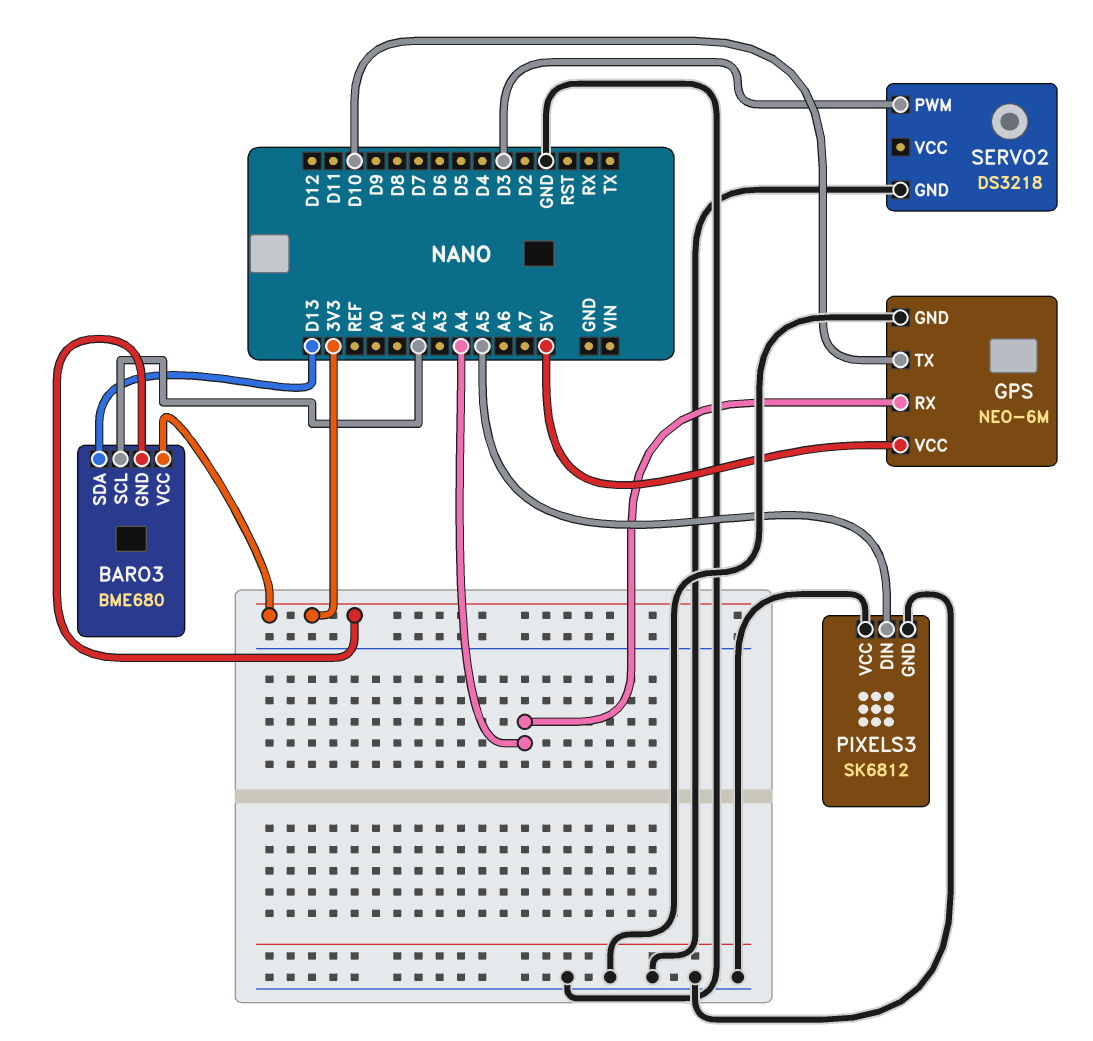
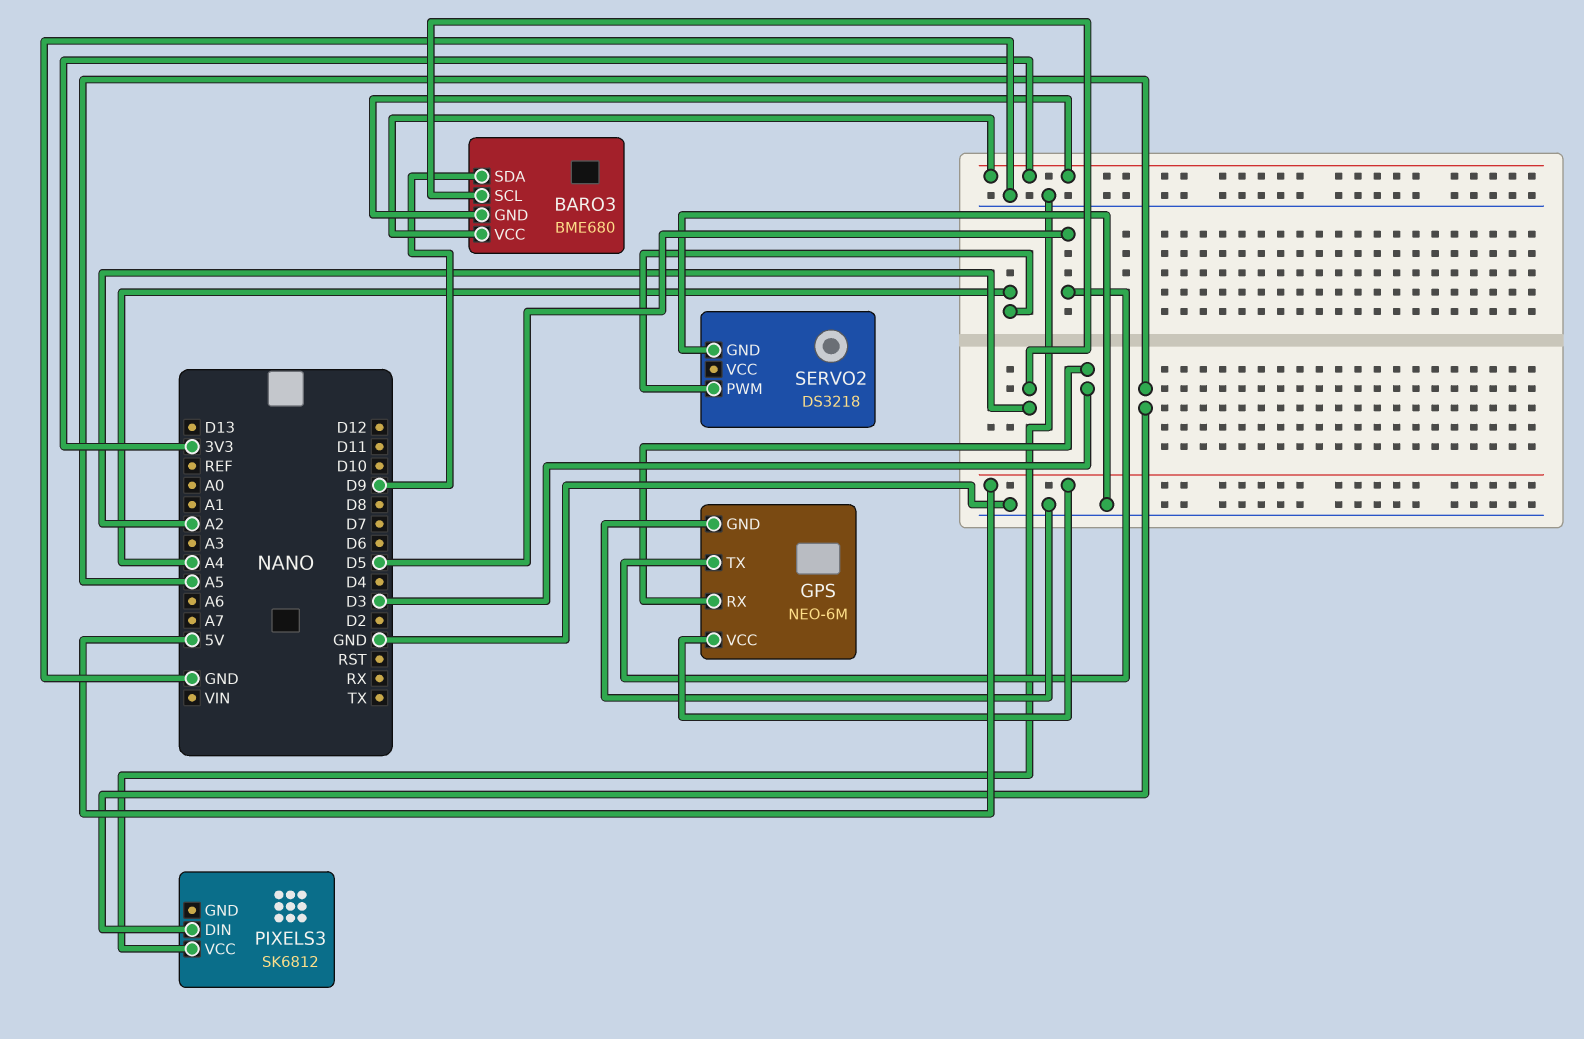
BARO3 pin SDA: D13 -> D9
GPS pin RX: A4 -> D3
GPS pin TX: D10 -> D5
PIXELS3 pin GND: GND -> none
SERVO2 pin PWM: D3 -> A4

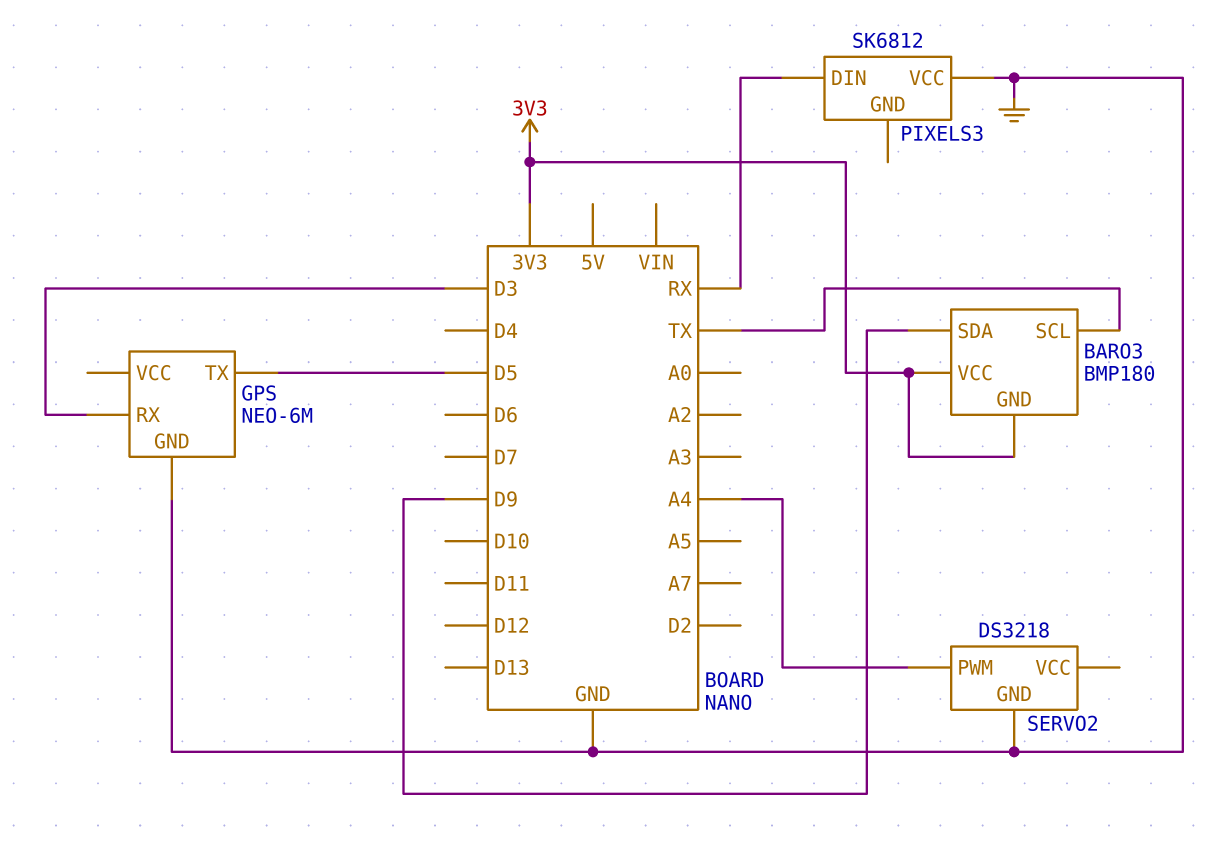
BARO3: BME680 -> BMP180
BARO3 pin SCL: A2 -> TX
GPS pin VCC: 5V -> none
PIXELS3 pin DIN: A5 -> RX

